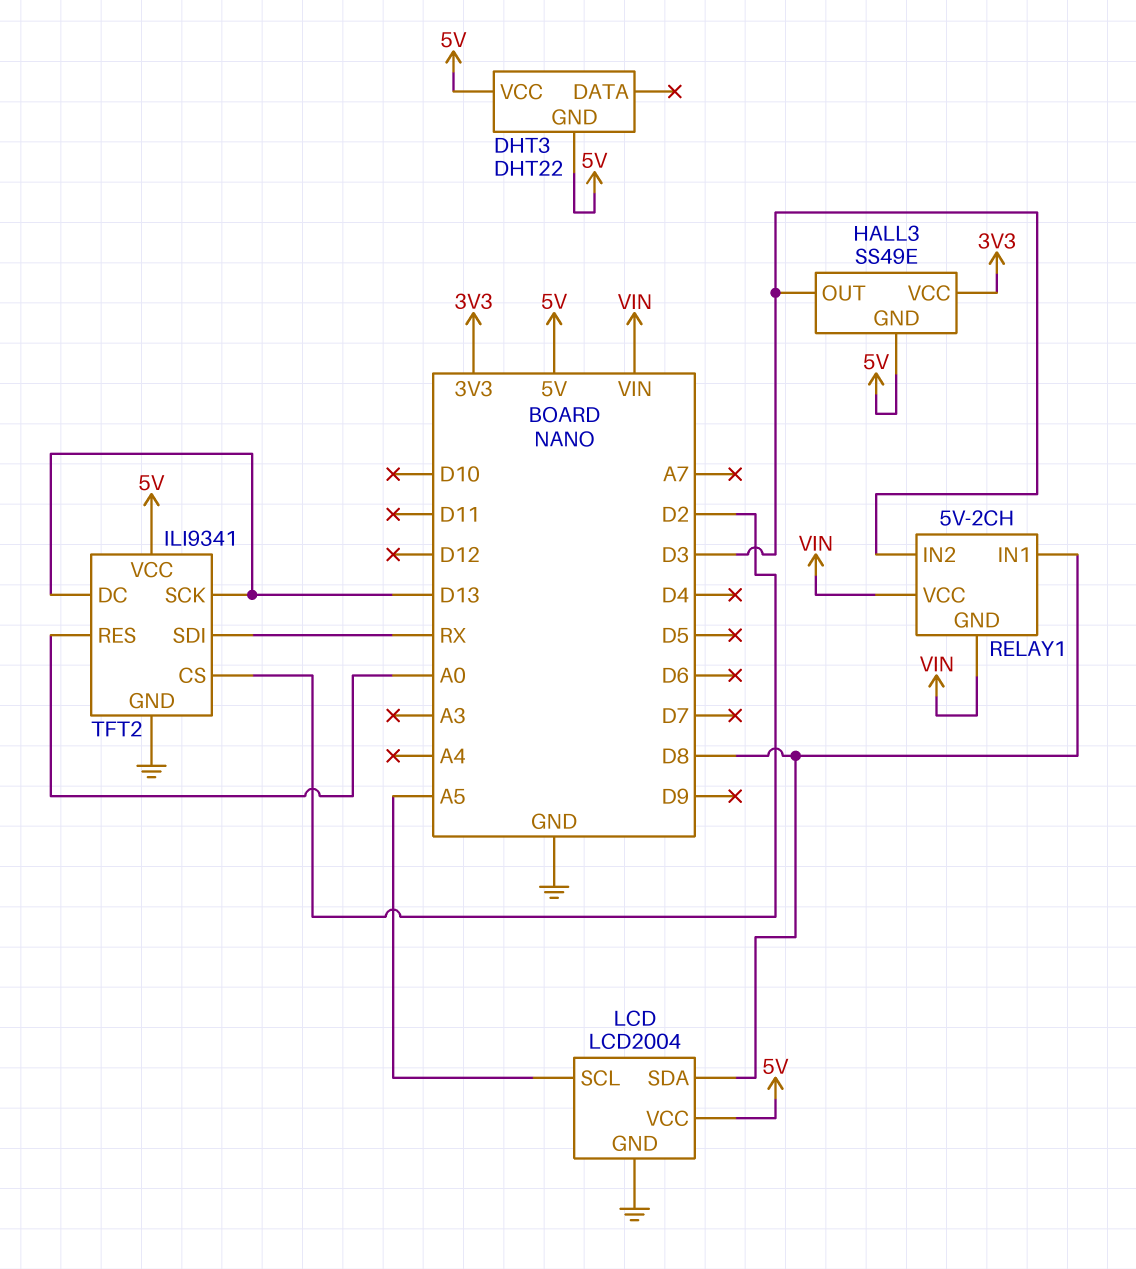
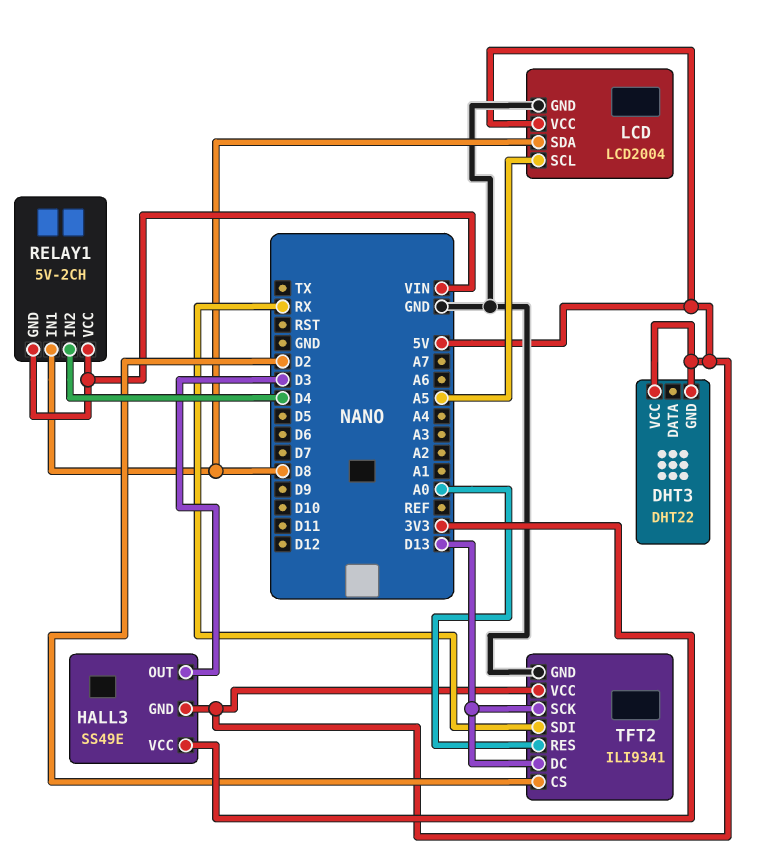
RELAY1 pin IN2: D3 -> D4

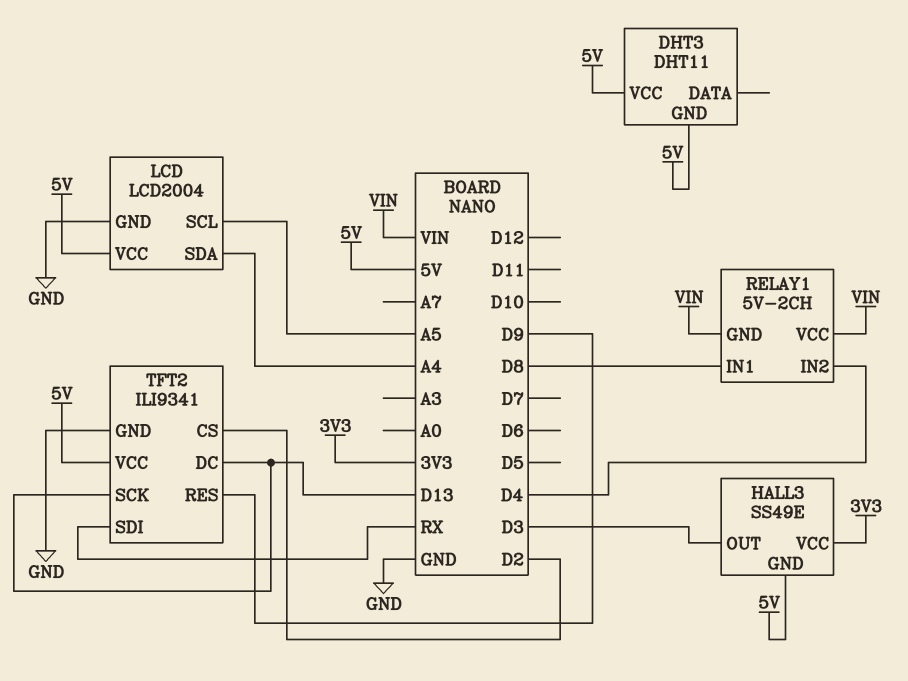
DHT3: DHT22 -> DHT11
LCD pin SDA: D8 -> A4
TFT2 pin RES: A0 -> D9

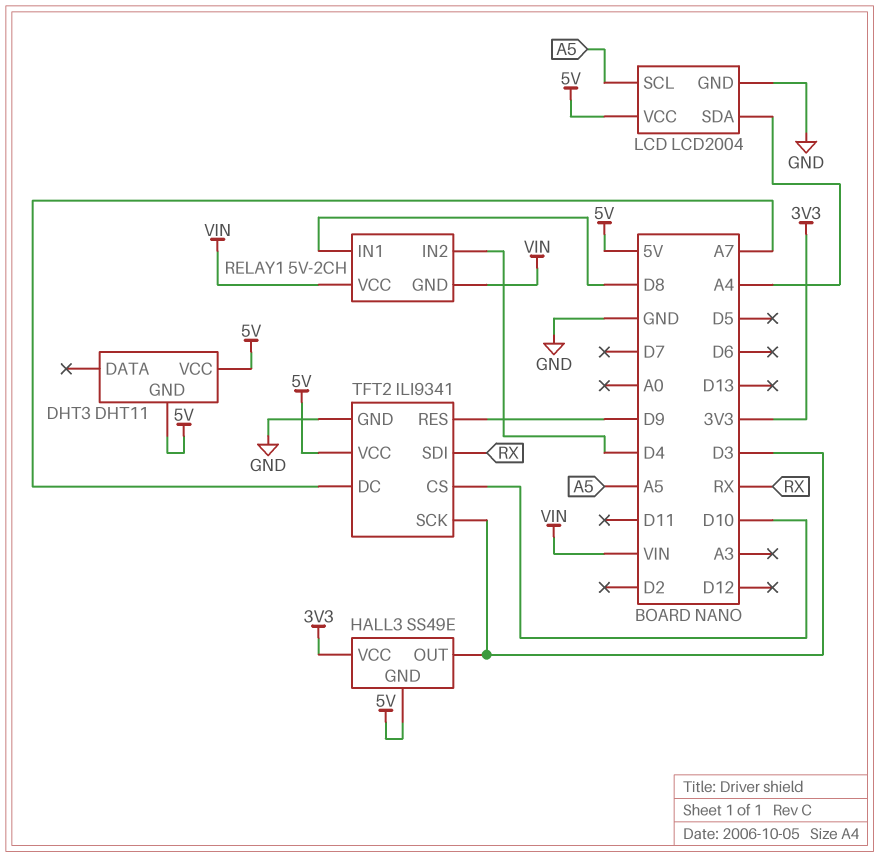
TFT2 pin CS: D2 -> D10
TFT2 pin DC: D13 -> A7
TFT2 pin SCK: D13 -> D3

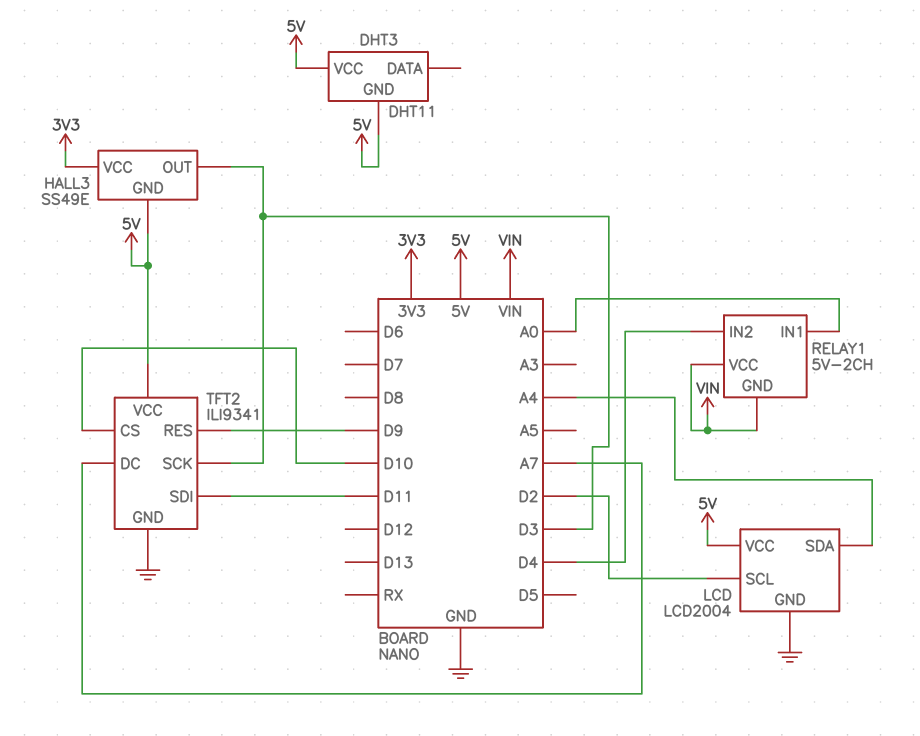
LCD pin SCL: A5 -> D2
RELAY1 pin IN1: D8 -> A0
TFT2 pin SDI: RX -> D11

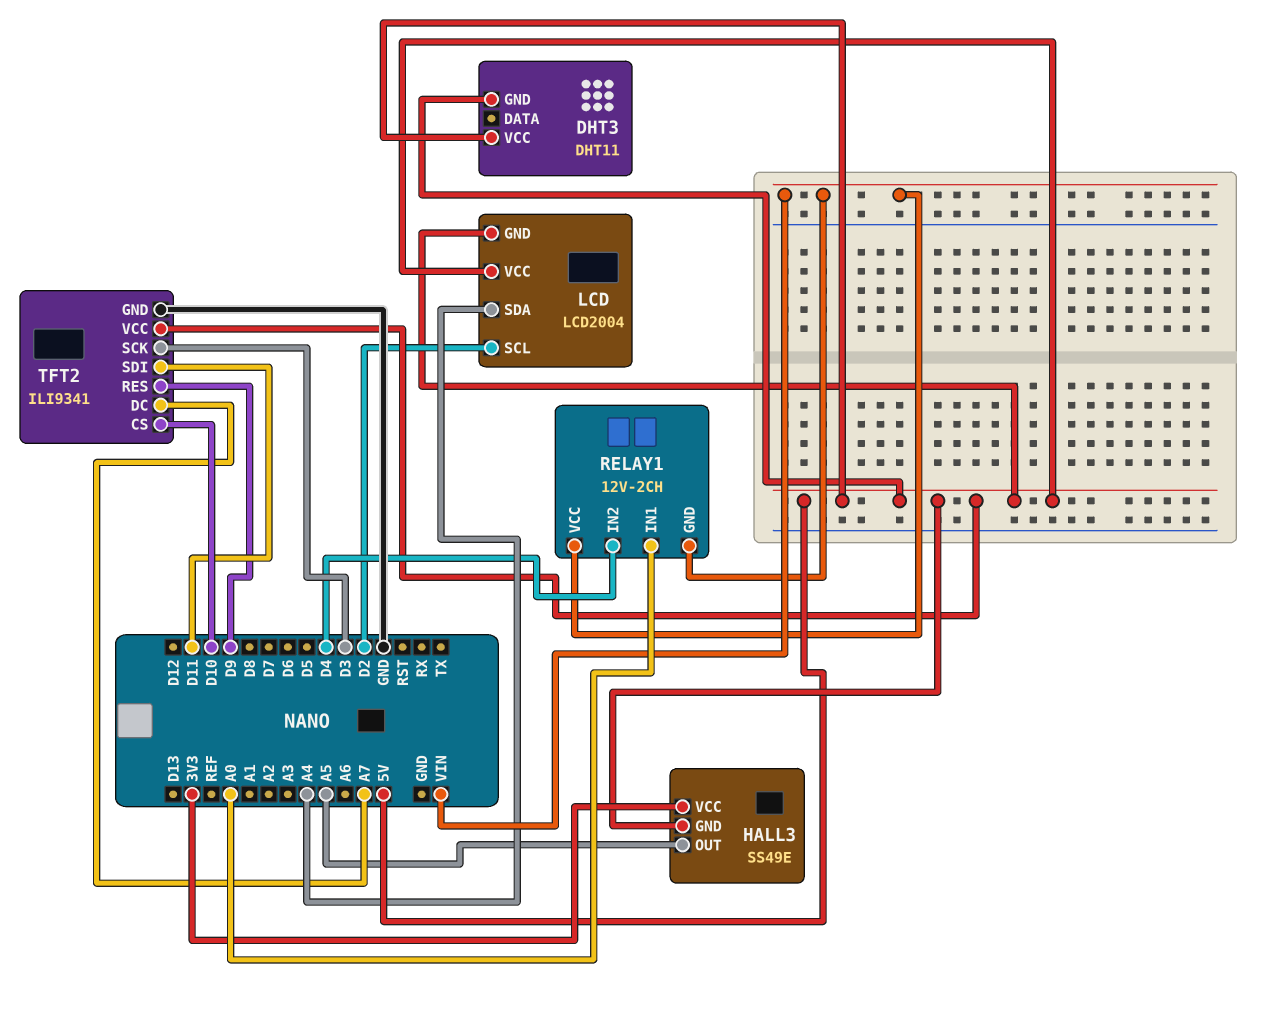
HALL3 pin OUT: D3 -> A5
LCD pin GND: GND -> 5V
RELAY1: 5V-2CH -> 12V-2CH

